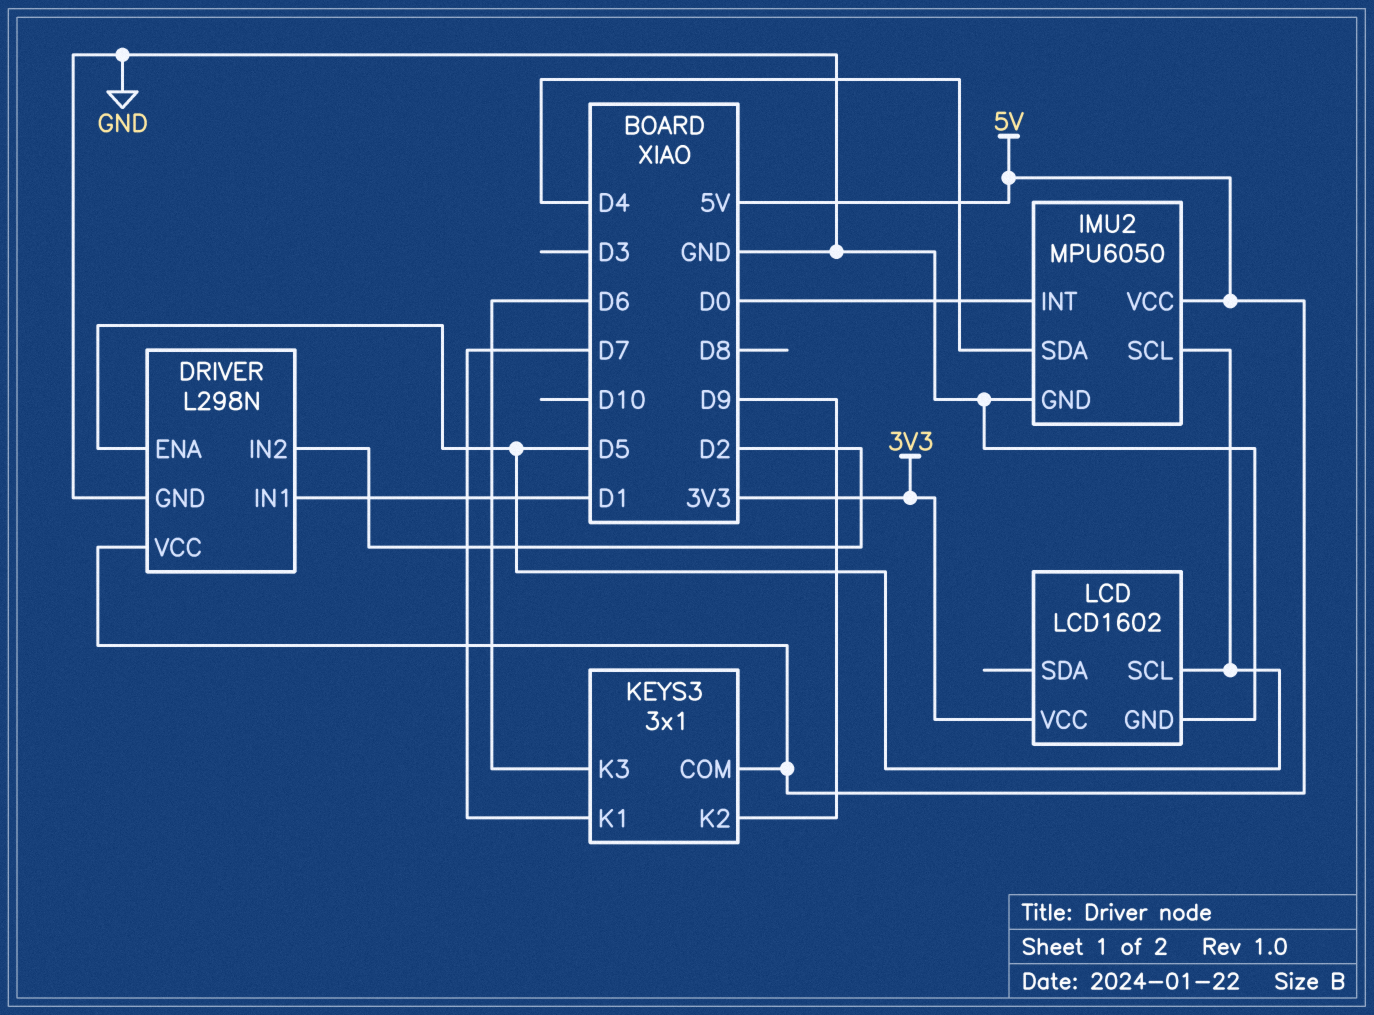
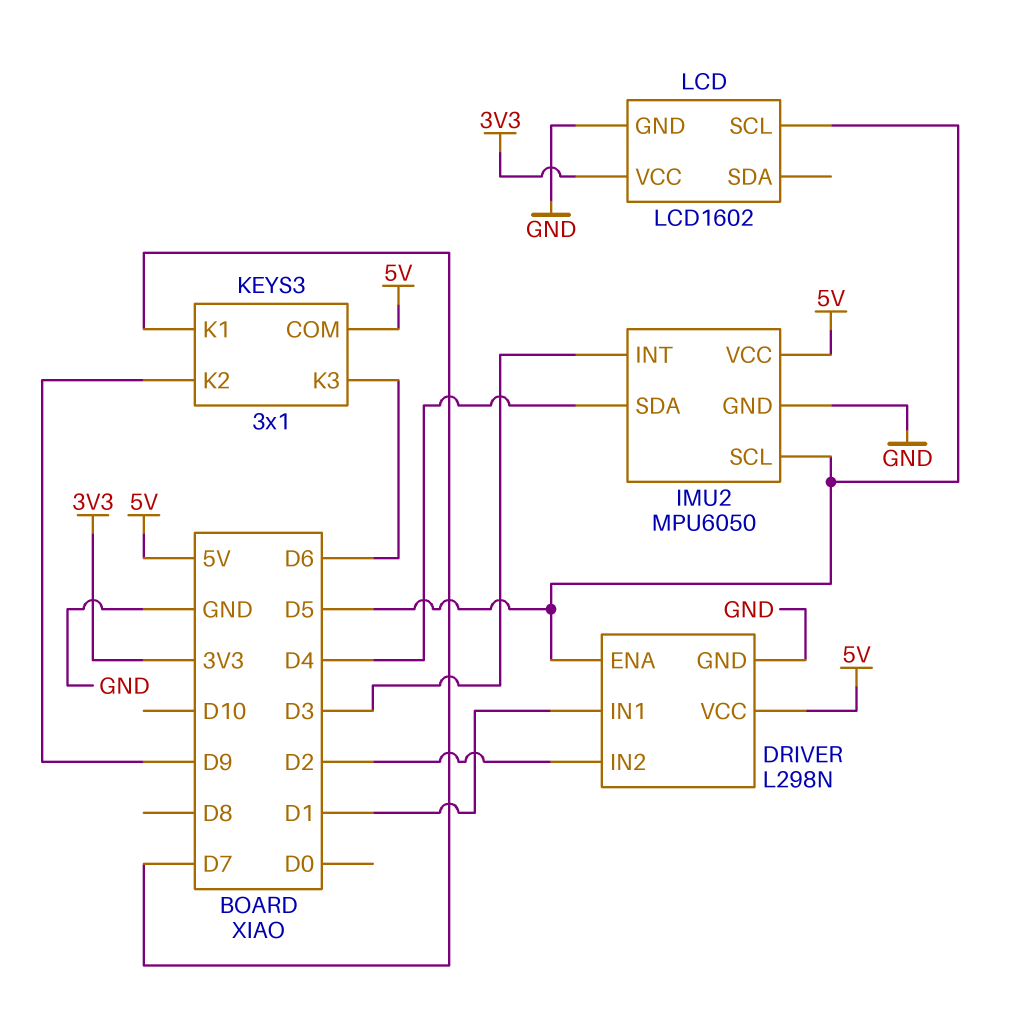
IMU2 pin INT: D0 -> D3

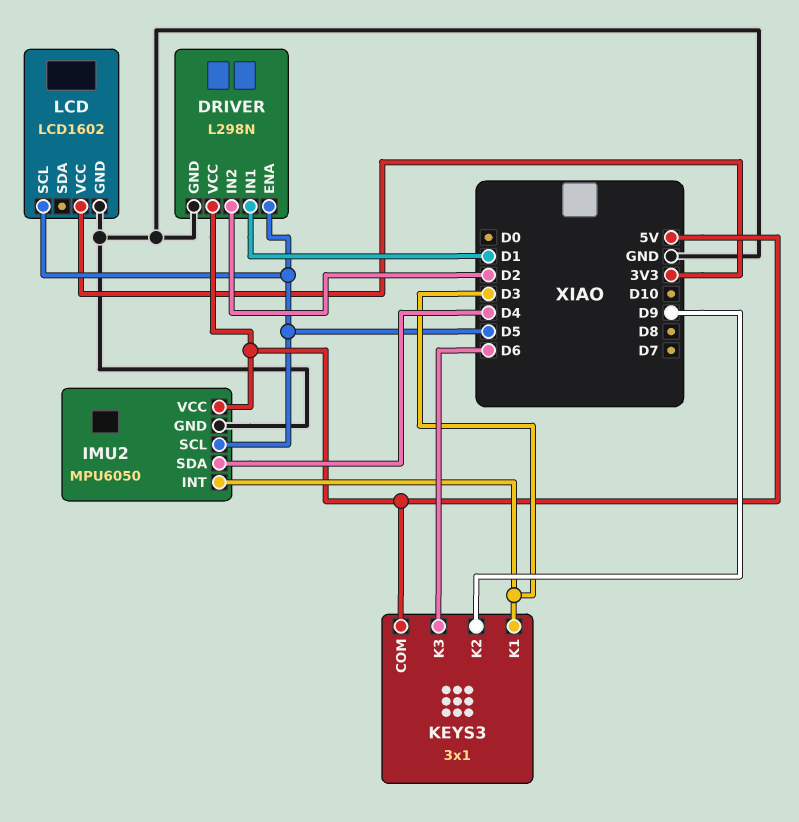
KEYS3 pin K1: D7 -> D3

